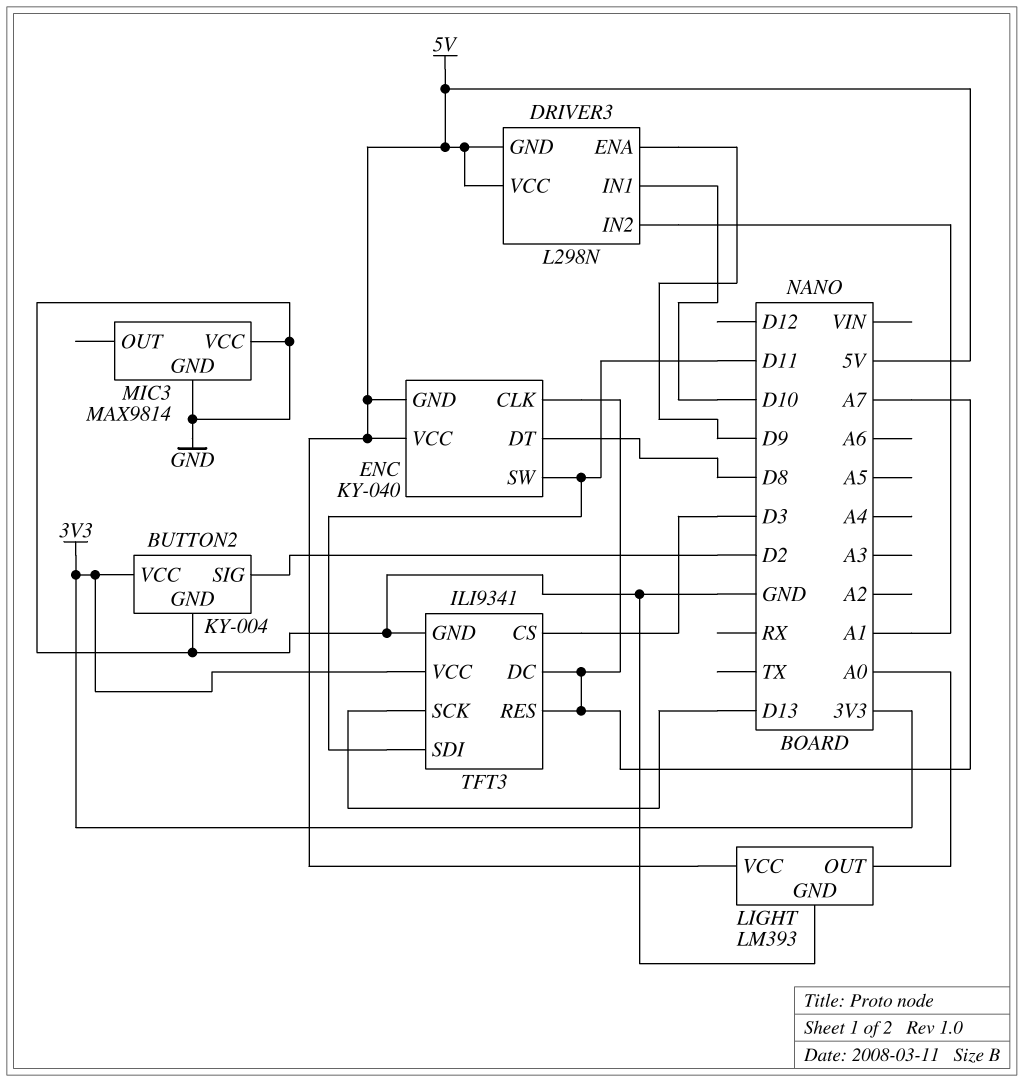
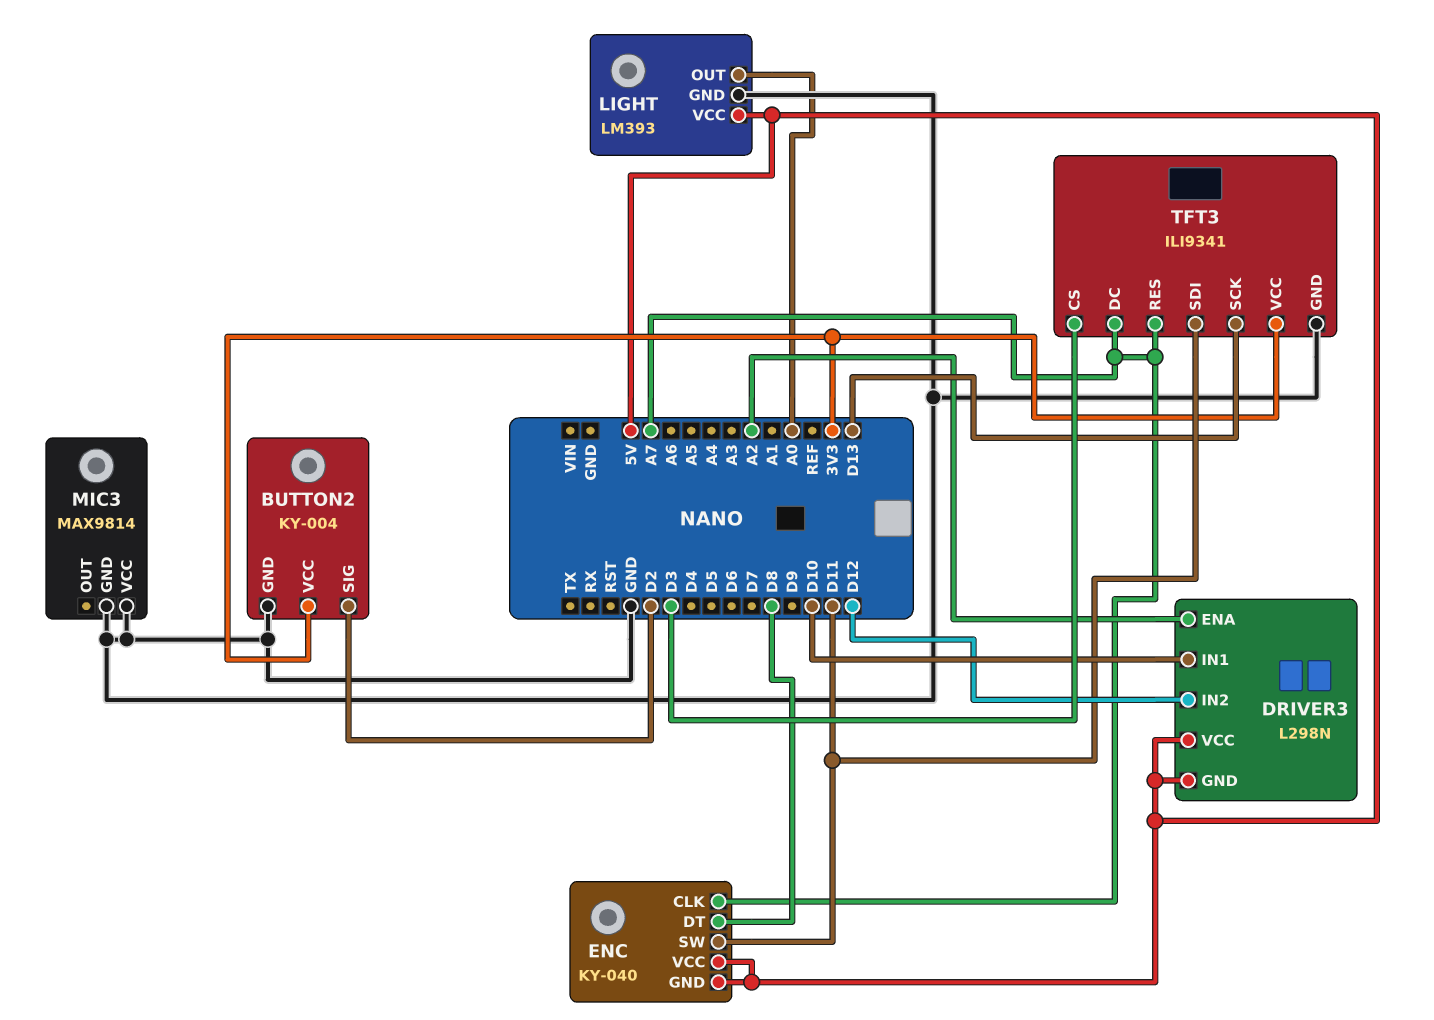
DRIVER3 pin ENA: D9 -> A2
DRIVER3 pin IN2: A1 -> D12

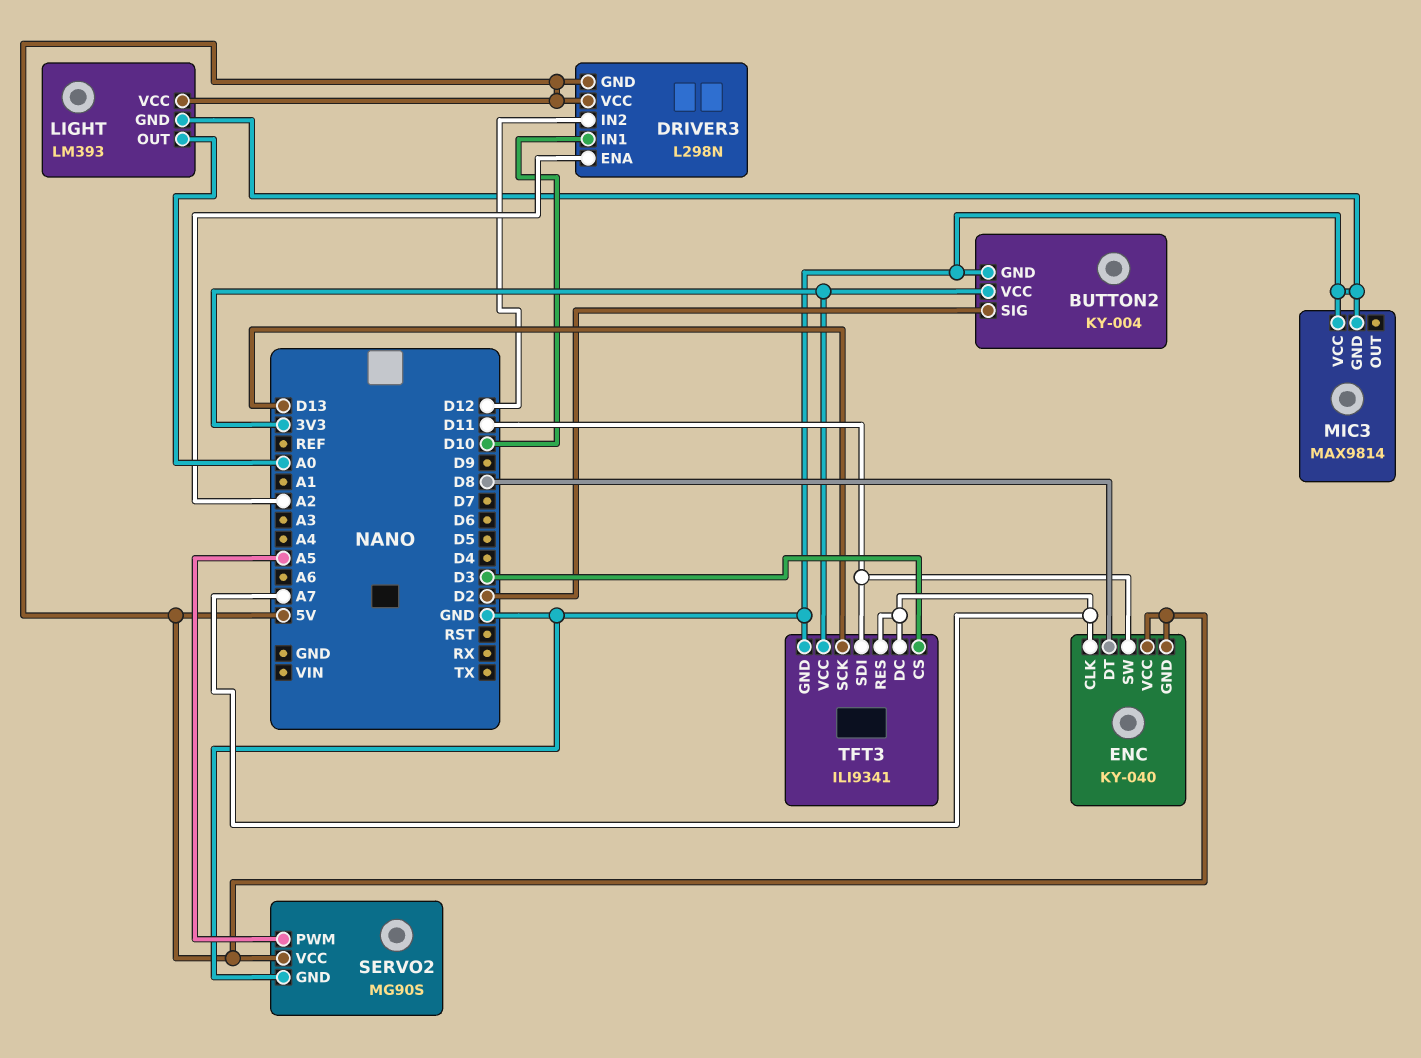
SERVO2: none -> MG90S
SERVO2 pin GND: none -> GND
SERVO2 pin PWM: none -> A5
SERVO2 pin VCC: none -> 5V

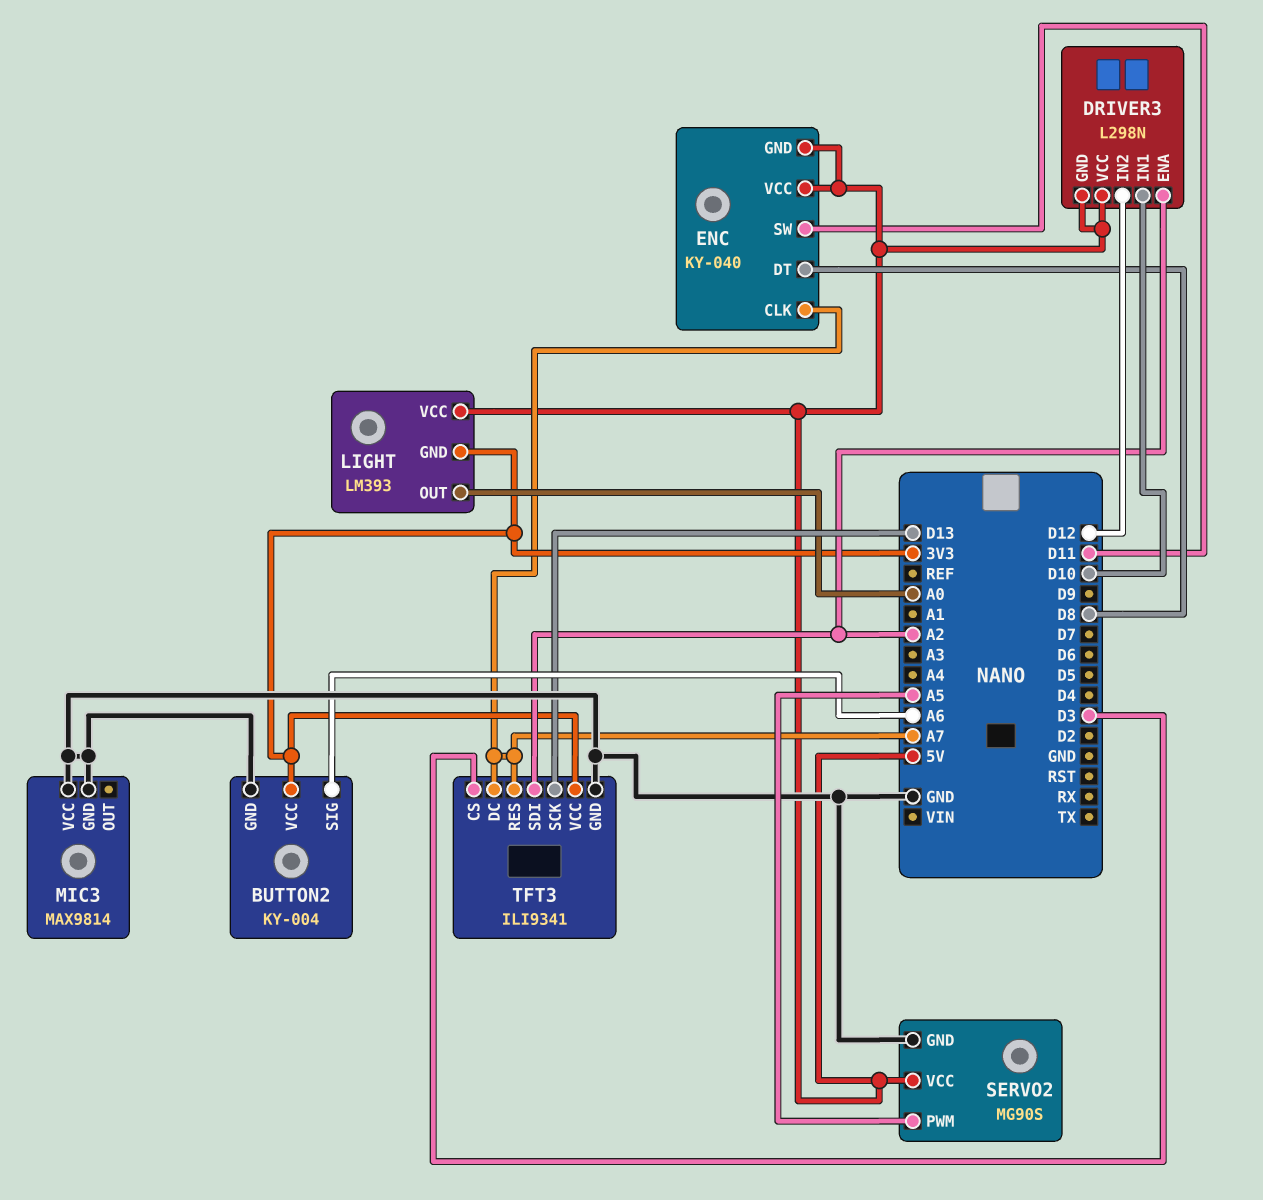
BUTTON2 pin SIG: D2 -> A6
LIGHT pin GND: GND -> 3V3
TFT3 pin SDI: D11 -> A2

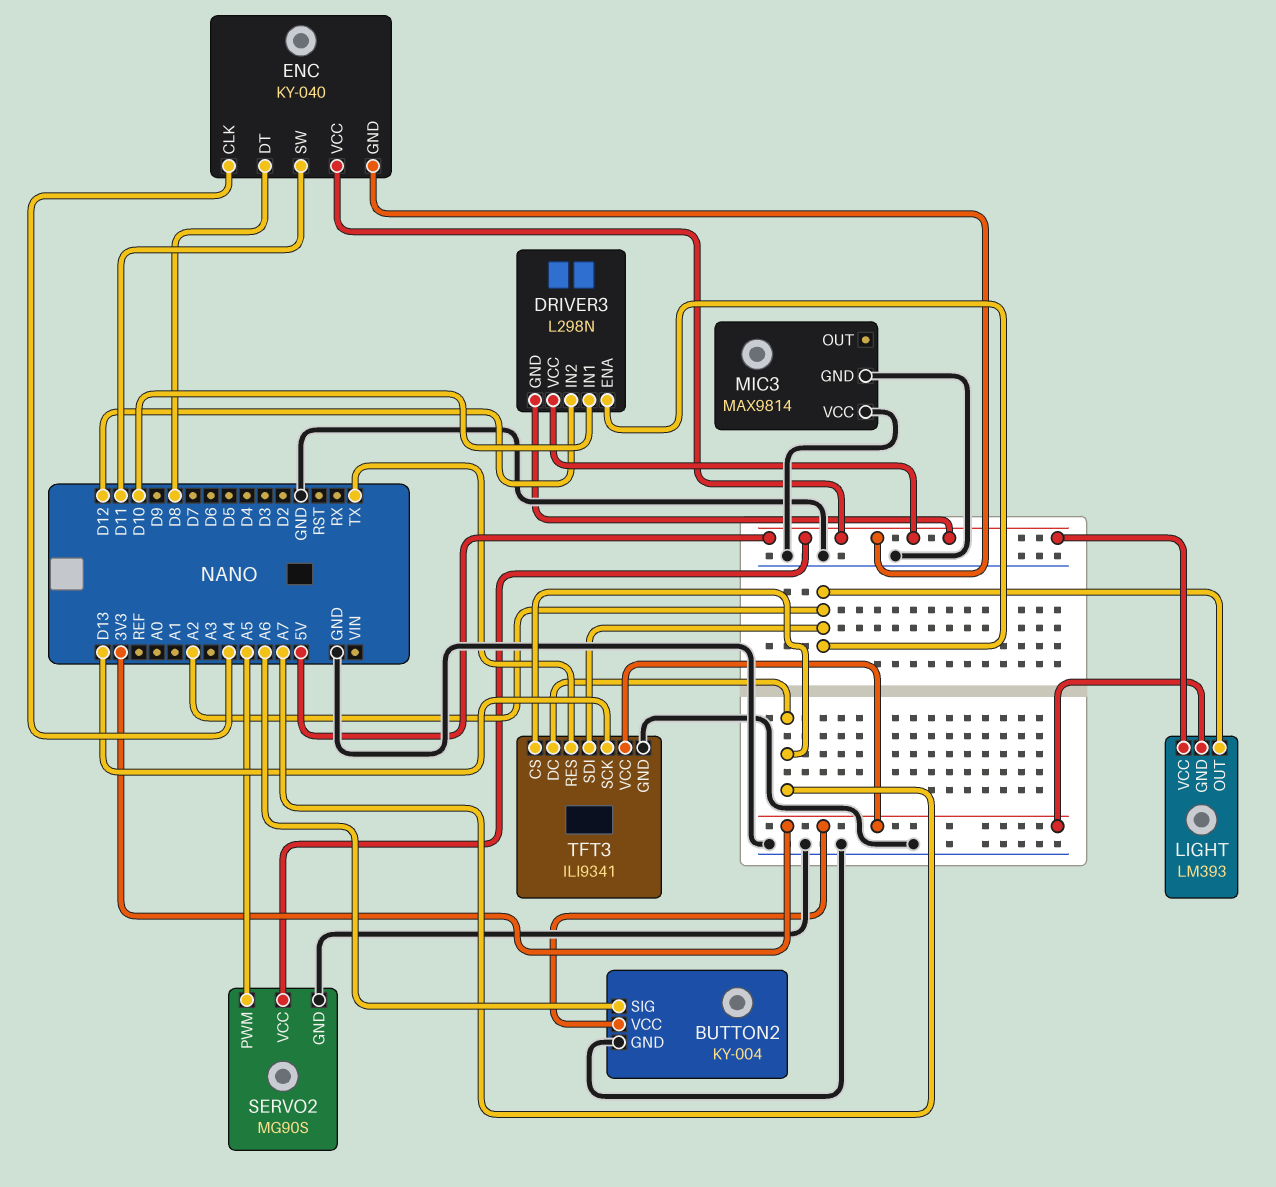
ENC pin CLK: A7 -> A4
LIGHT pin OUT: A0 -> A2
TFT3 pin CS: D3 -> A7
TFT3 pin RES: A7 -> TX

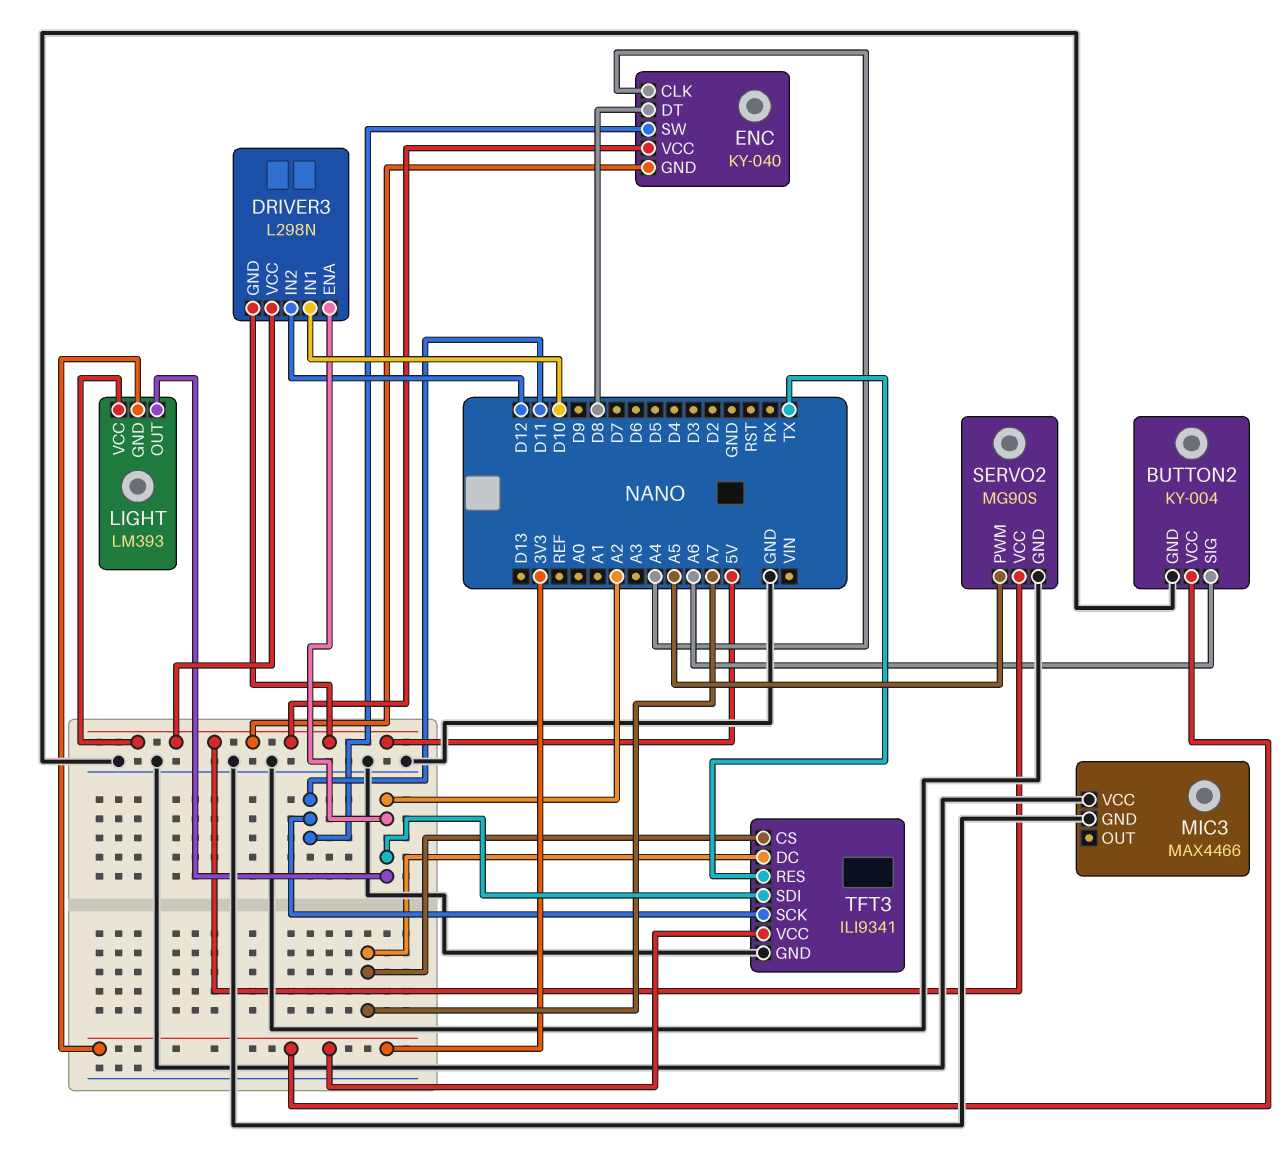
MIC3: MAX9814 -> MAX4466
TFT3 pin SCK: D13 -> D11

